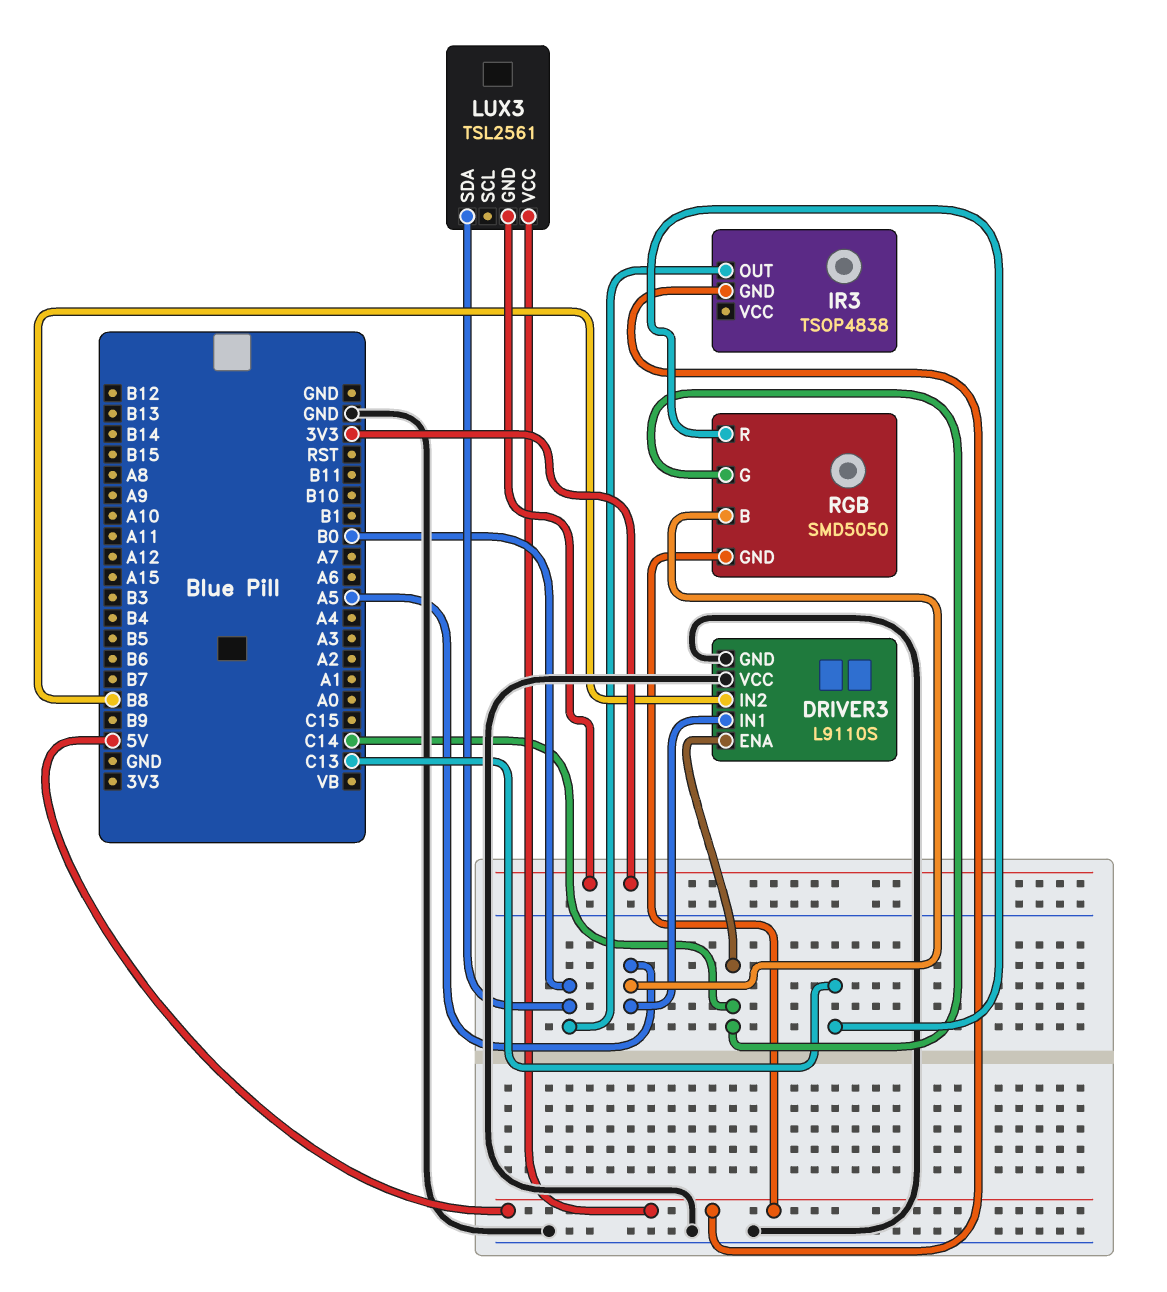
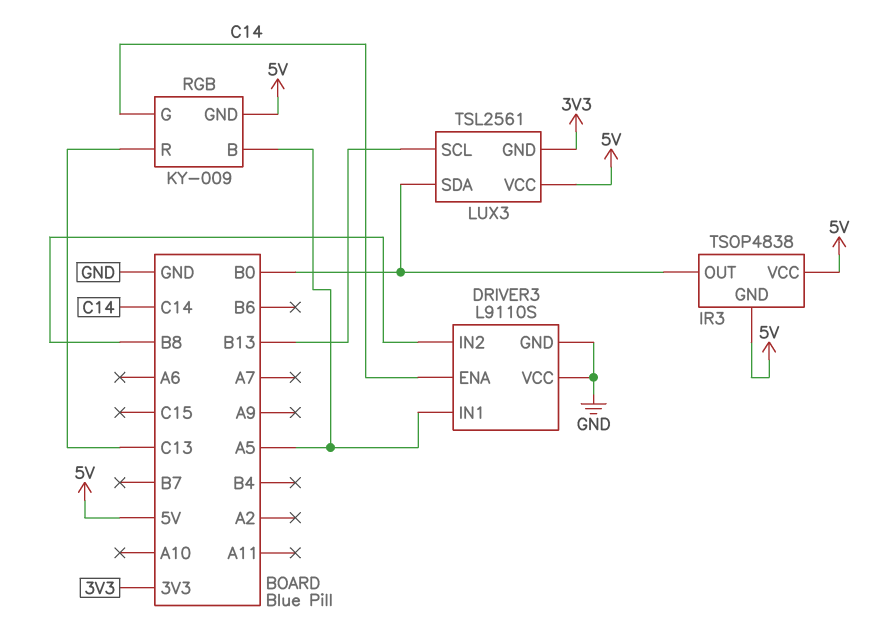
IR3 pin VCC: none -> 5V
LUX3 pin SCL: none -> B13
RGB: SMD5050 -> KY-009

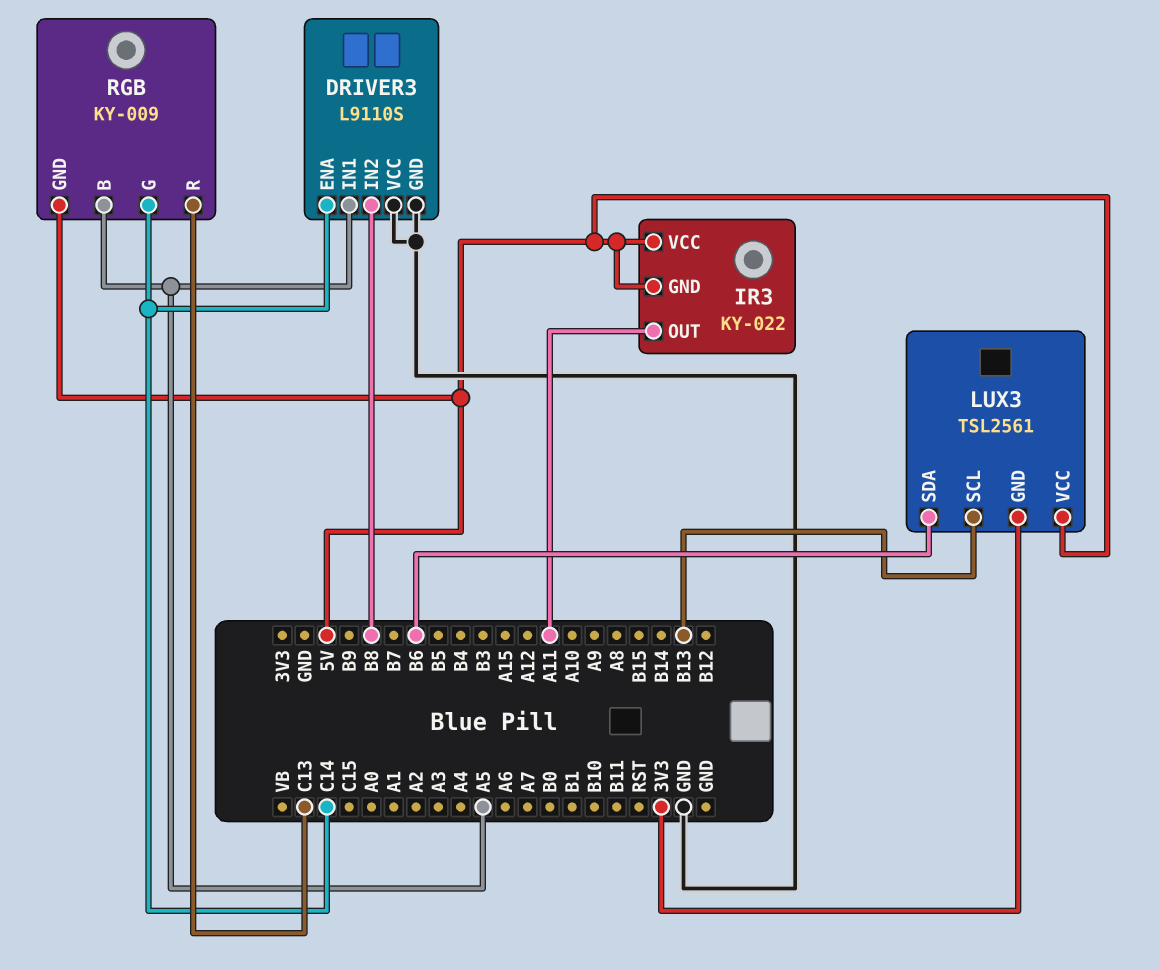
IR3: TSOP4838 -> KY-022
IR3 pin OUT: B0 -> A11
LUX3 pin SDA: B0 -> B6

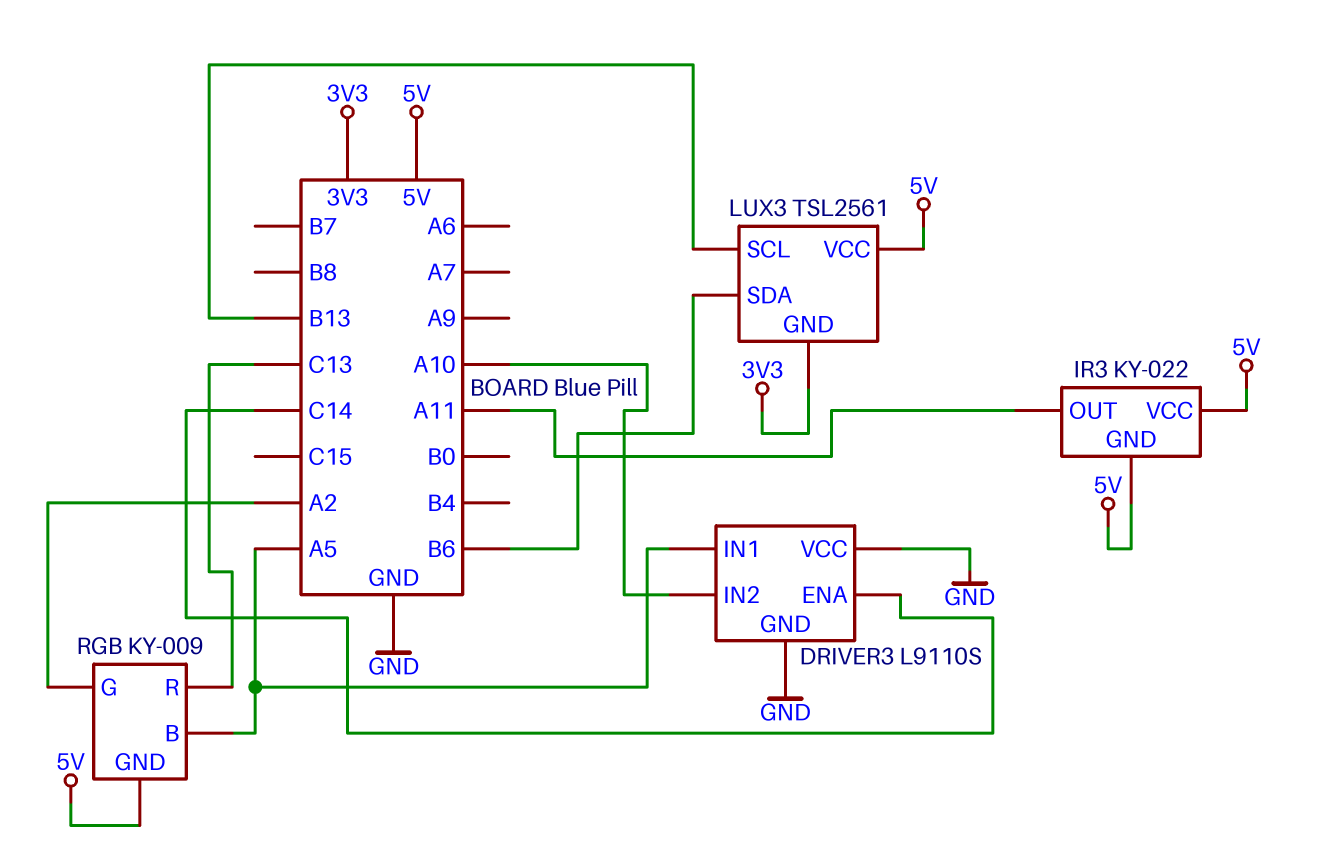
DRIVER3 pin IN2: B8 -> A10
RGB pin G: C14 -> A2

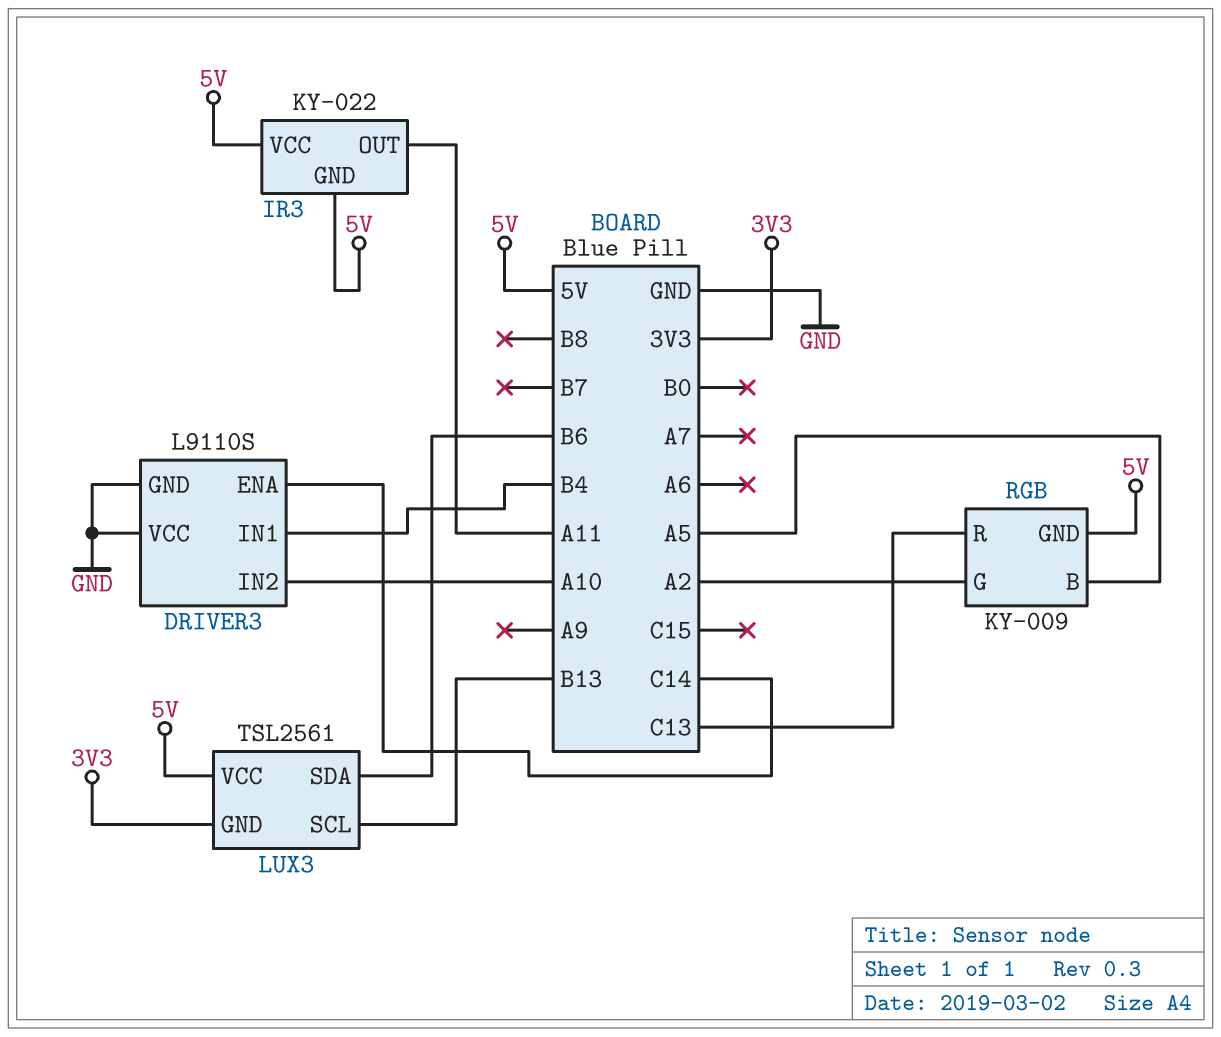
DRIVER3 pin IN1: A5 -> B4

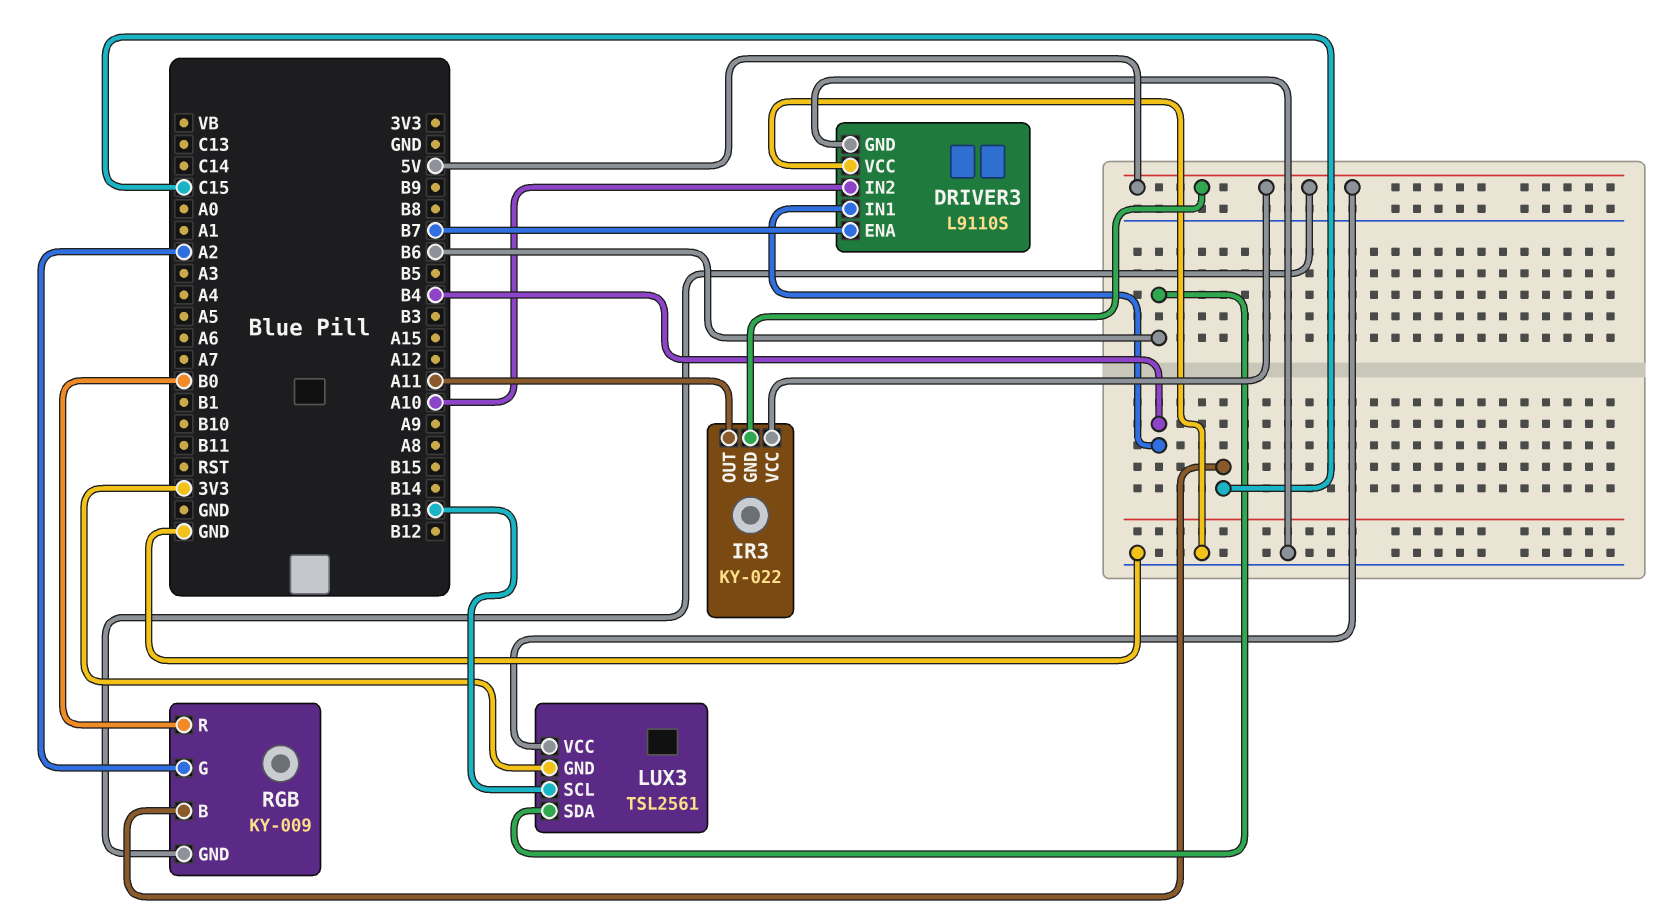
DRIVER3 pin ENA: C14 -> B7
RGB pin B: A5 -> C15
RGB pin R: C13 -> B0

